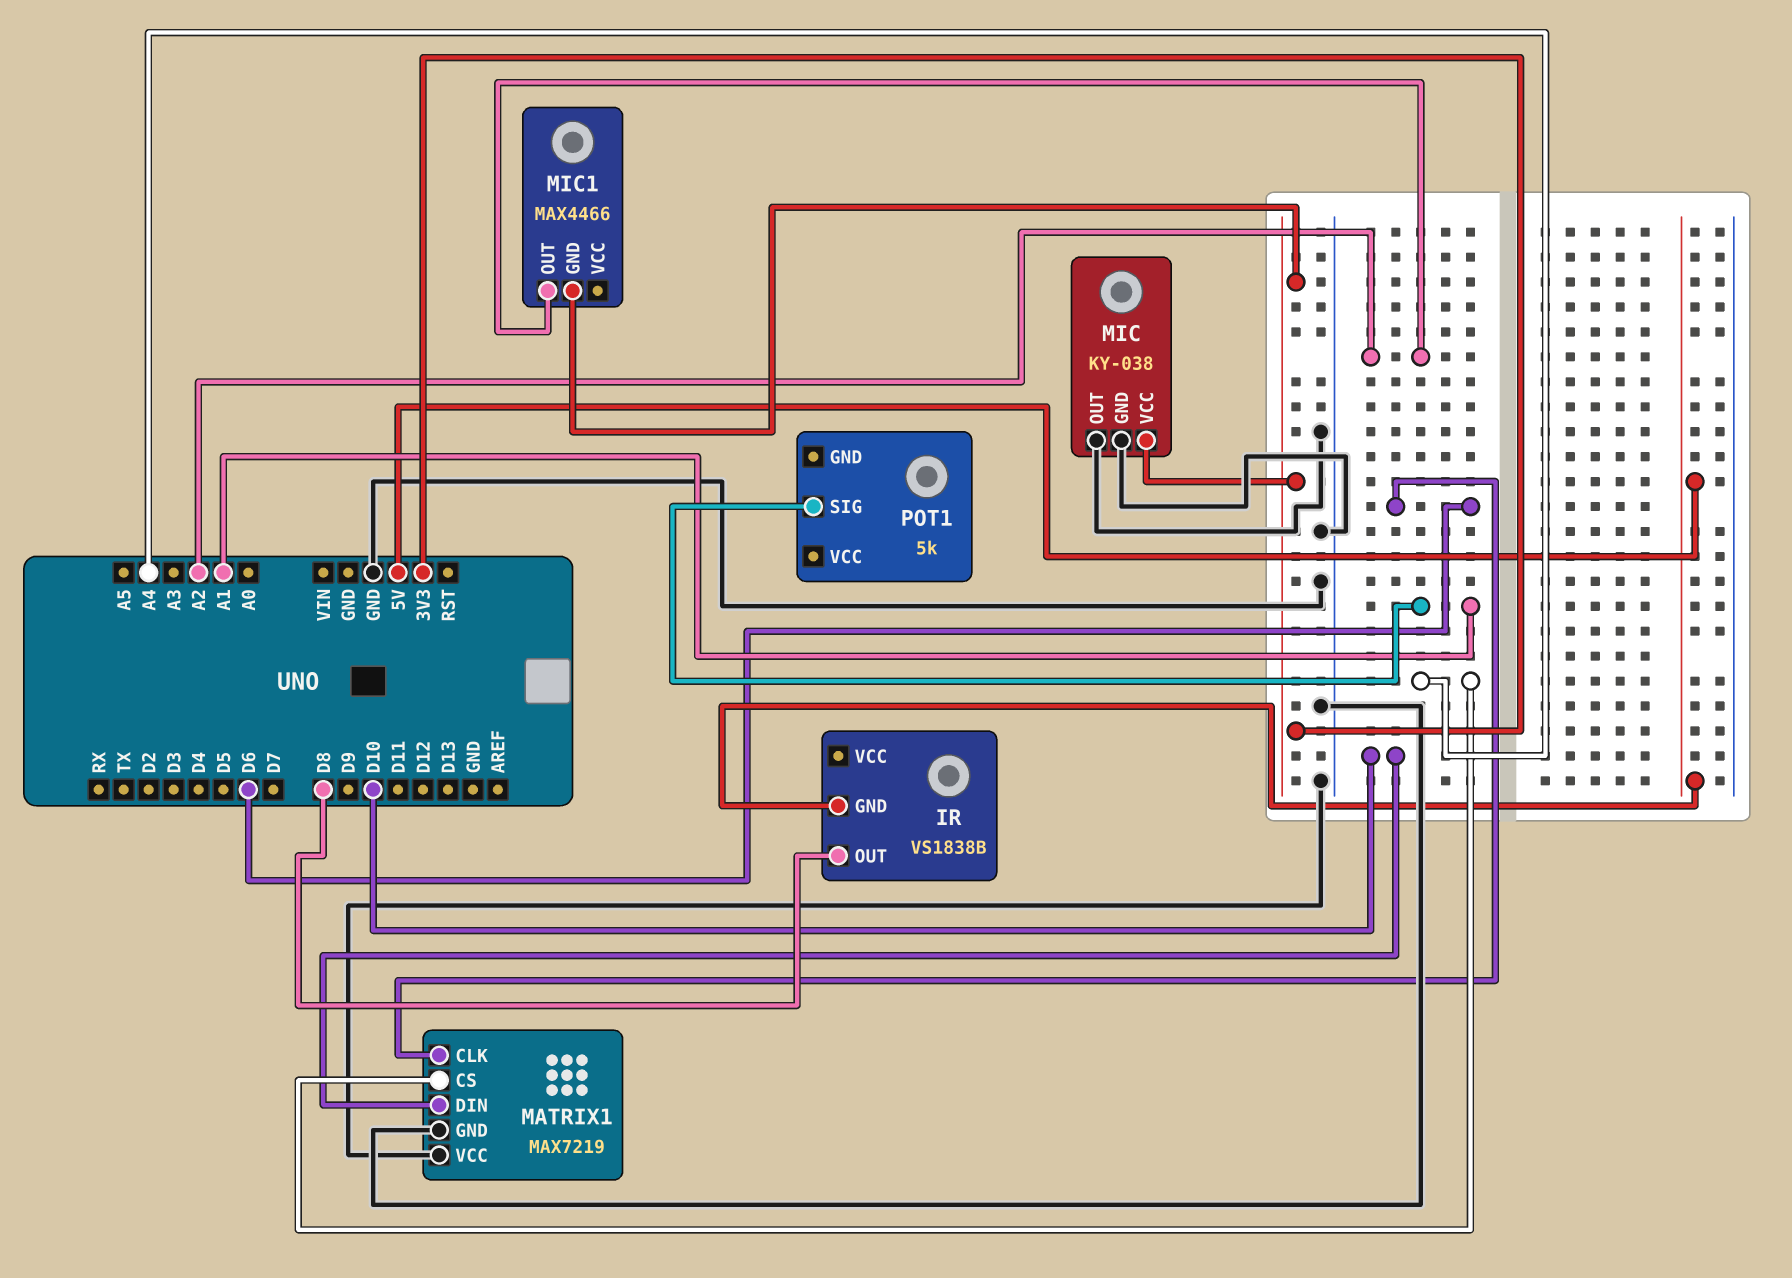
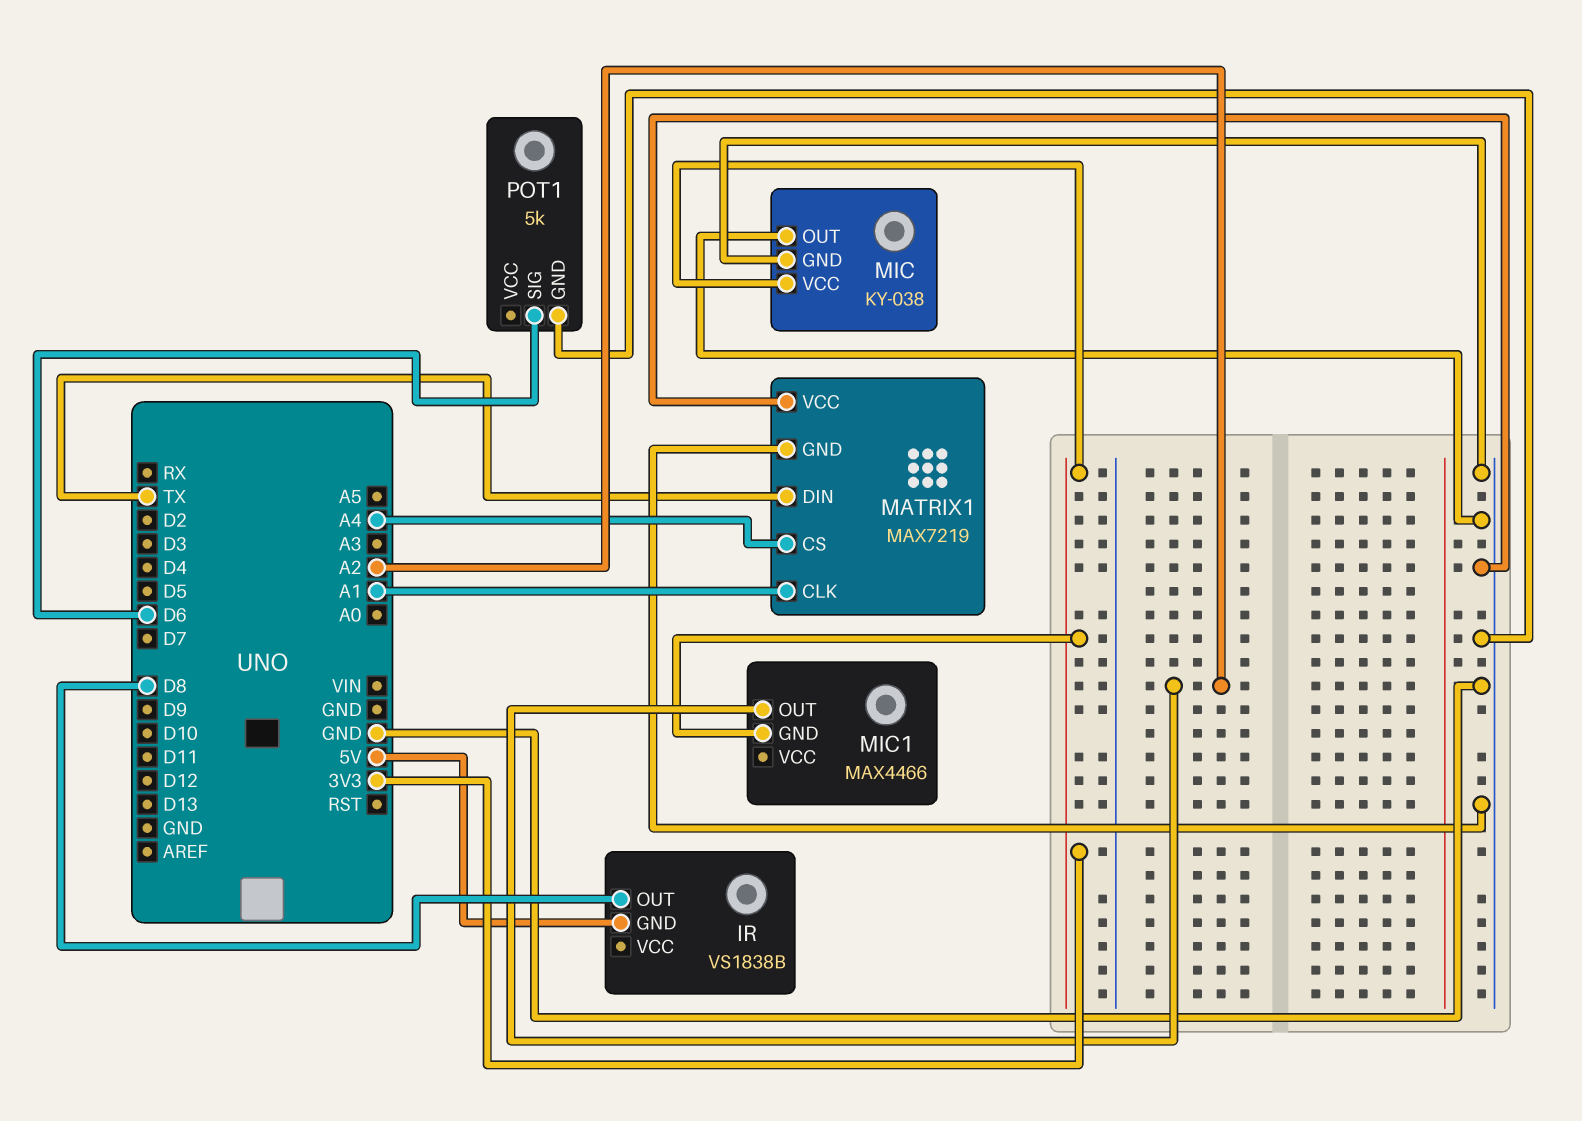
MATRIX1 pin CLK: D6 -> A1
MATRIX1 pin DIN: D10 -> TX
POT1 pin GND: none -> GND
POT1 pin SIG: A1 -> D6

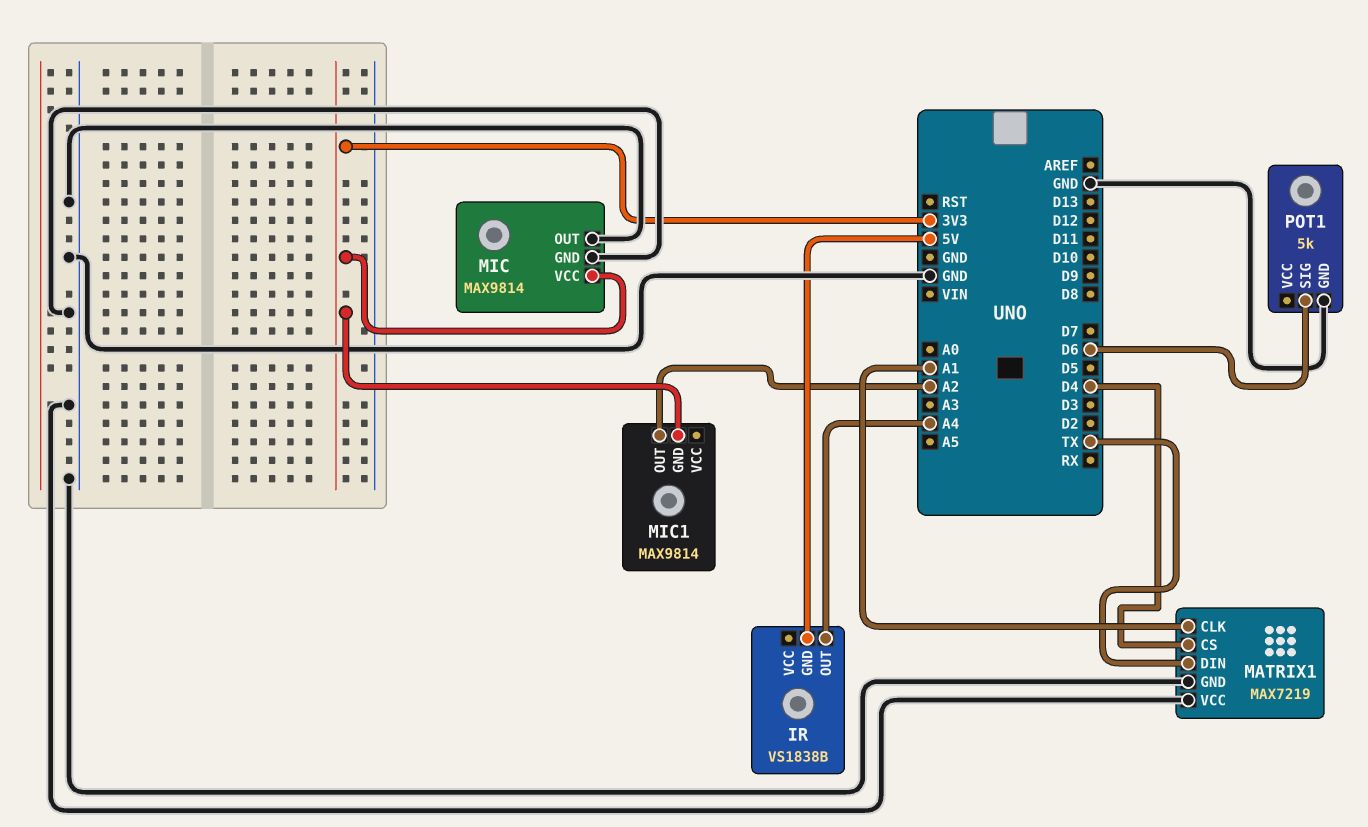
IR pin OUT: D8 -> A4
MATRIX1 pin CS: A4 -> D4
MIC: KY-038 -> MAX9814
MIC1: MAX4466 -> MAX9814

